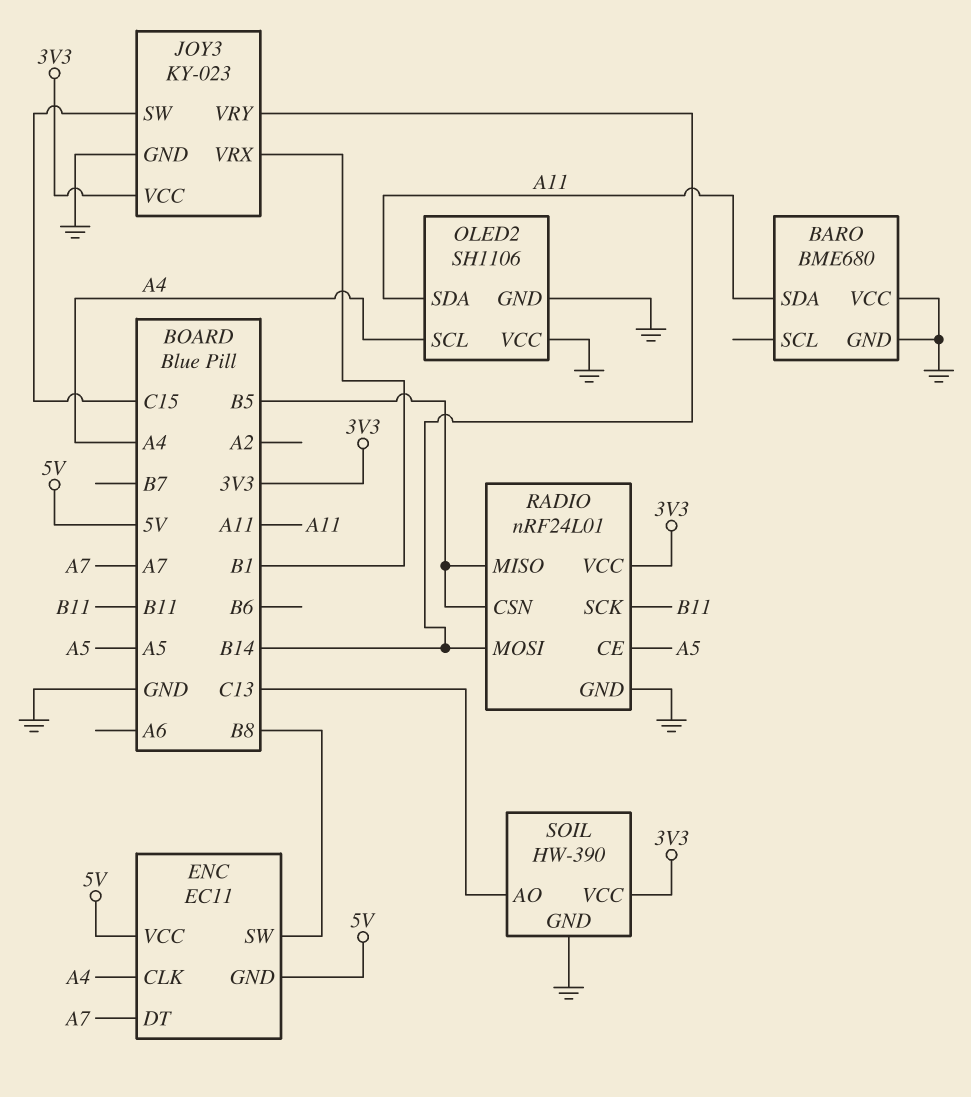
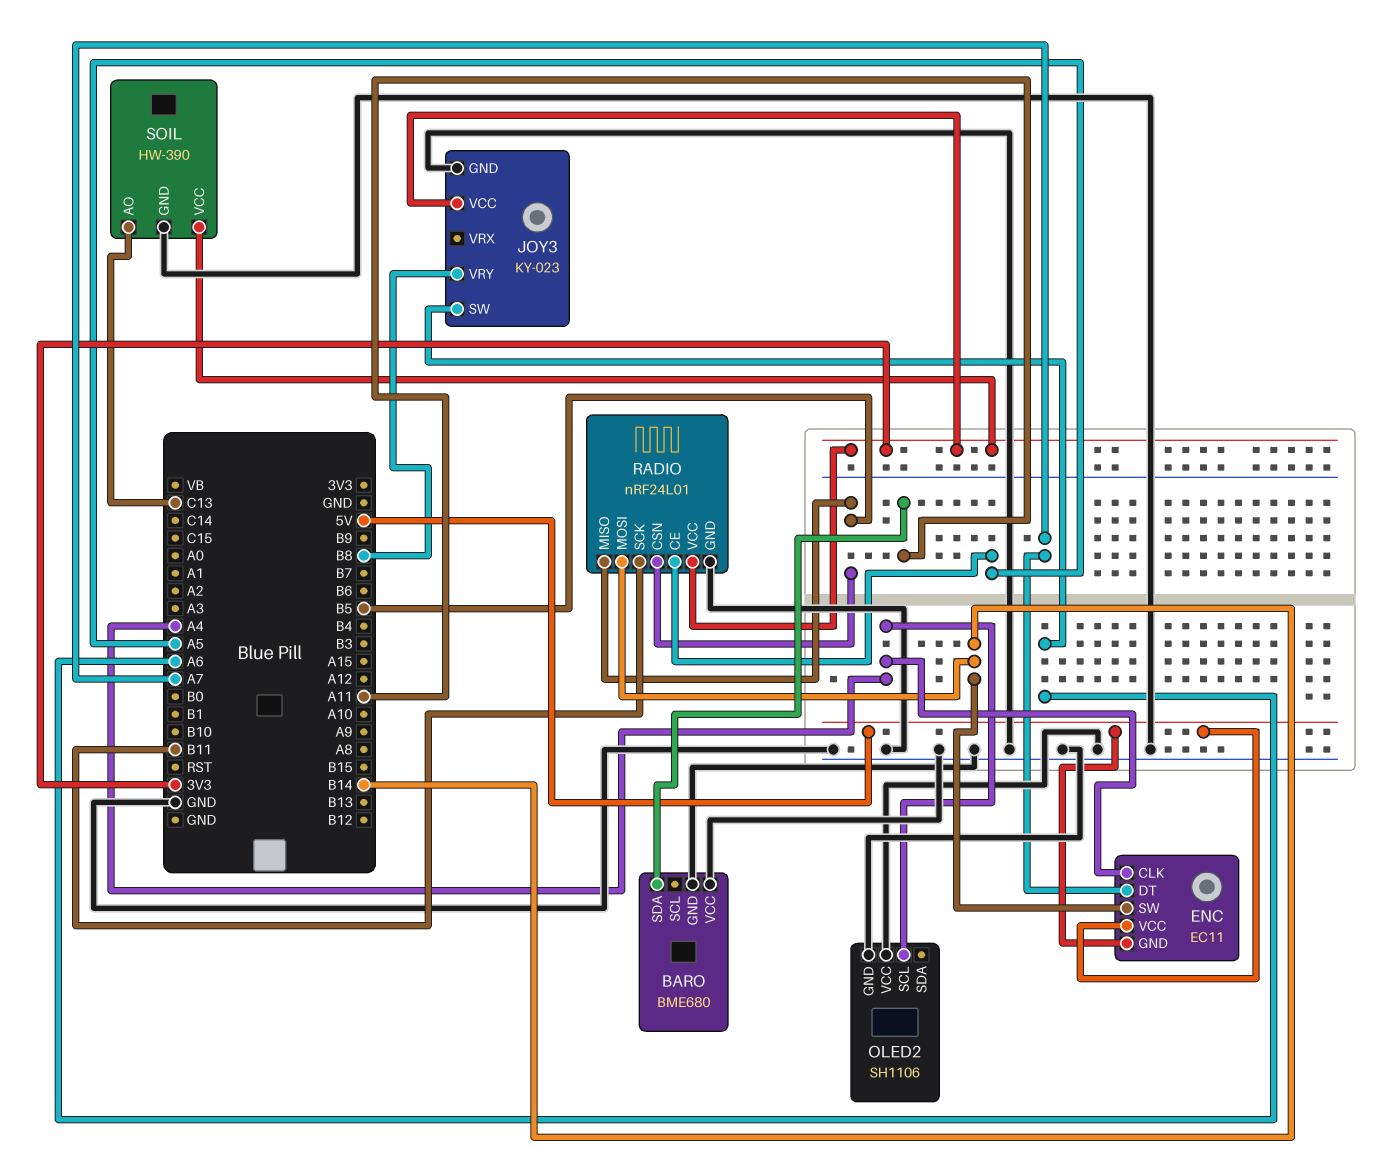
ENC pin SW: B8 -> B14
JOY3 pin SW: C15 -> A6
JOY3 pin VRX: B1 -> none
JOY3 pin VRY: B14 -> B8
OLED2 pin SDA: A11 -> none

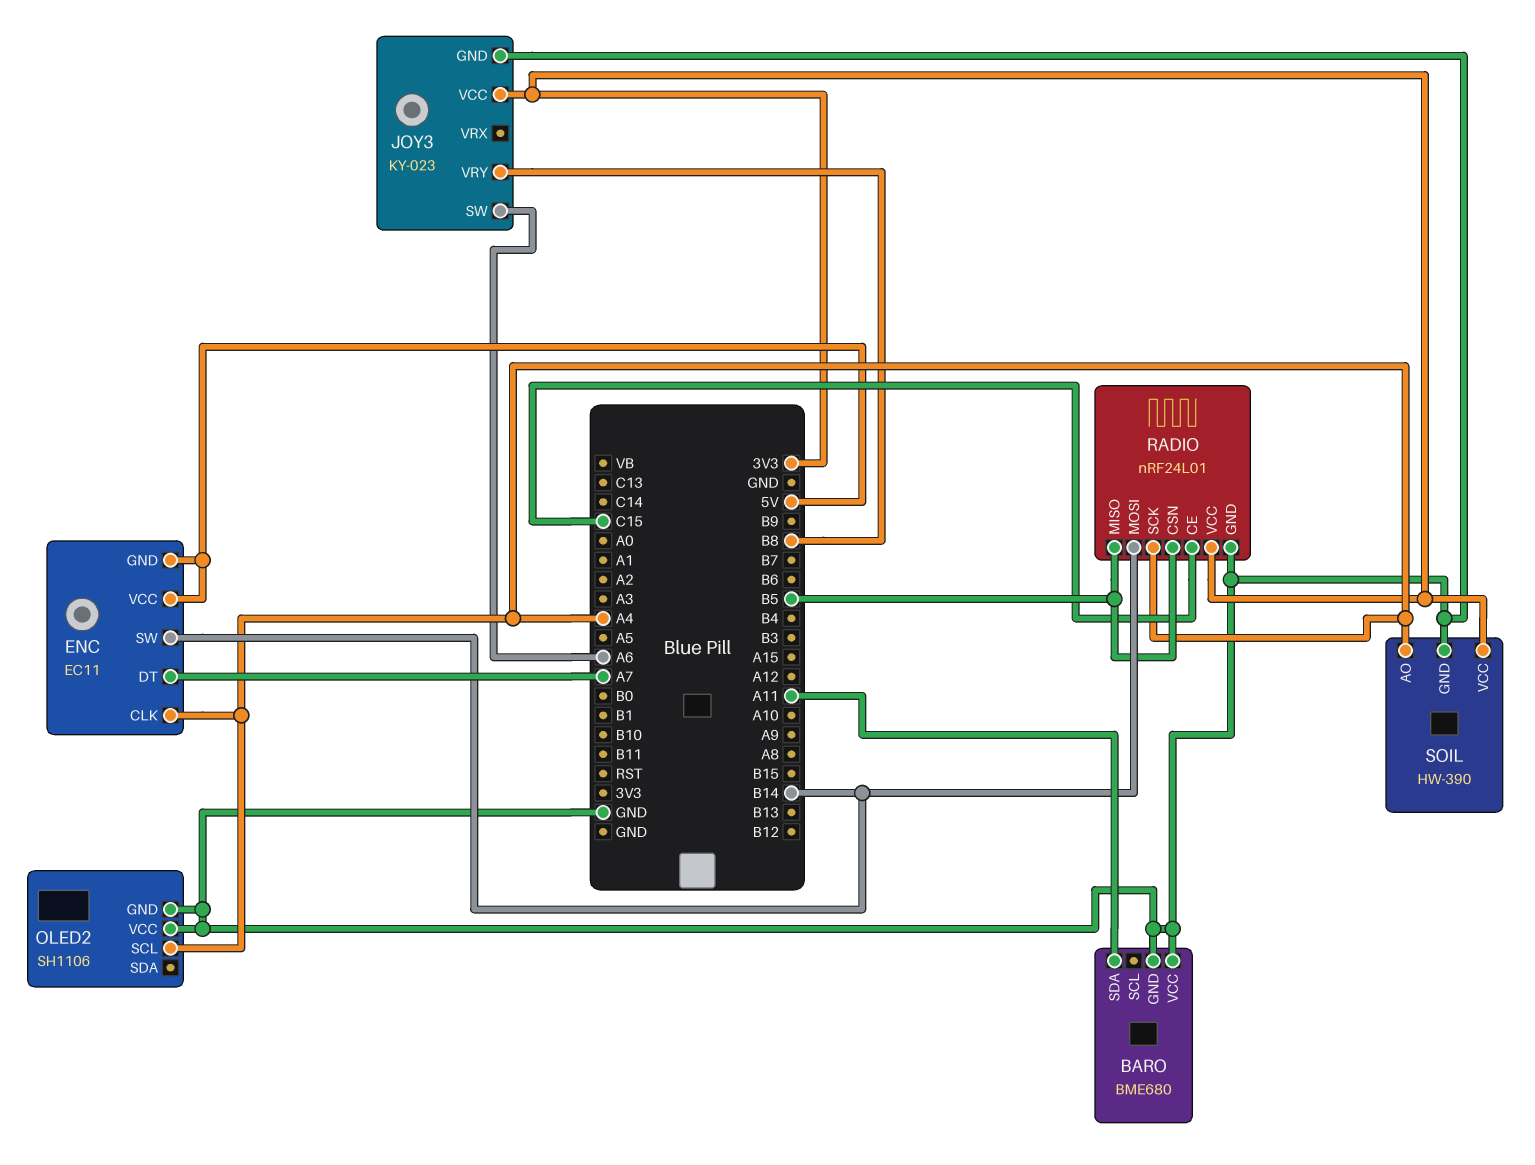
RADIO pin CE: A5 -> C15
RADIO pin SCK: B11 -> A4
SOIL pin AO: C13 -> A4

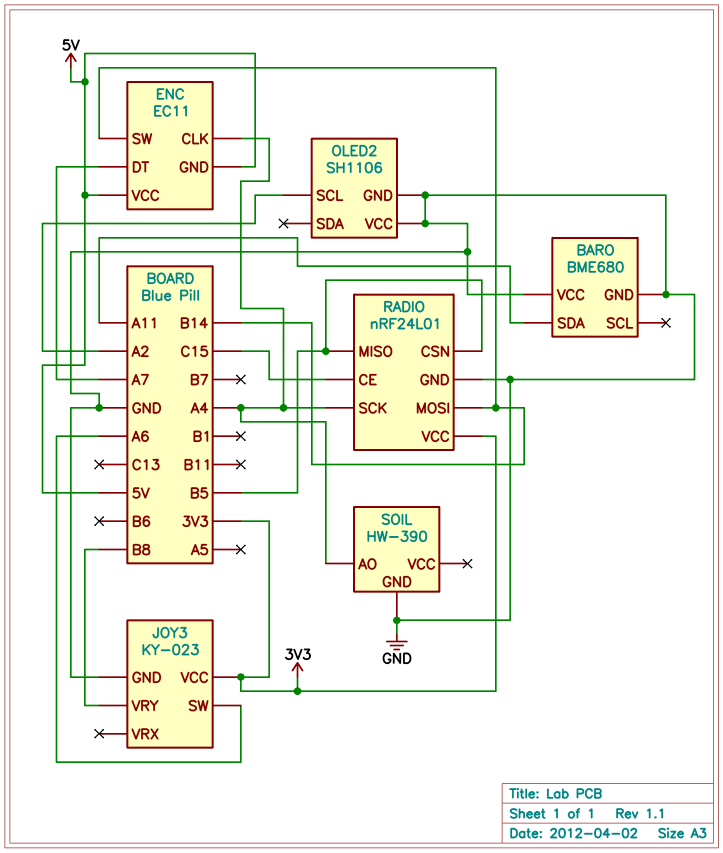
OLED2 pin SCL: A4 -> A2
SOIL pin VCC: 3V3 -> none

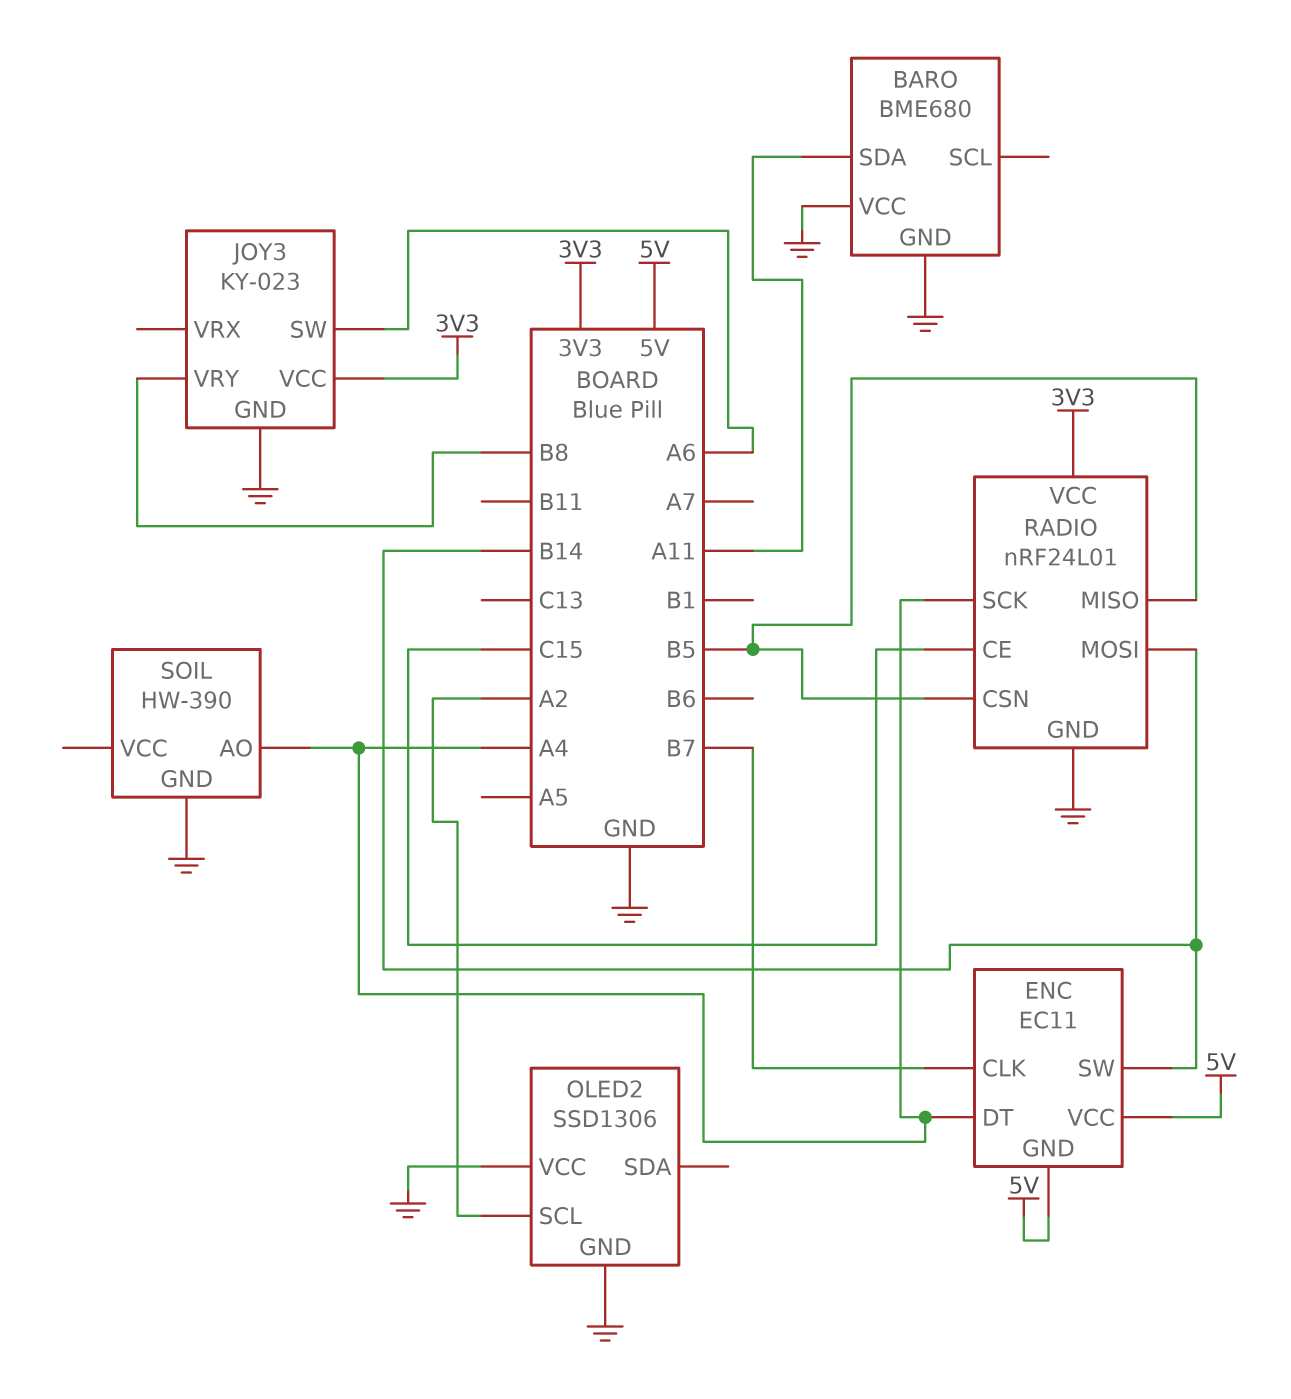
ENC pin CLK: A4 -> B7
ENC pin DT: A7 -> A4
OLED2: SH1106 -> SSD1306

